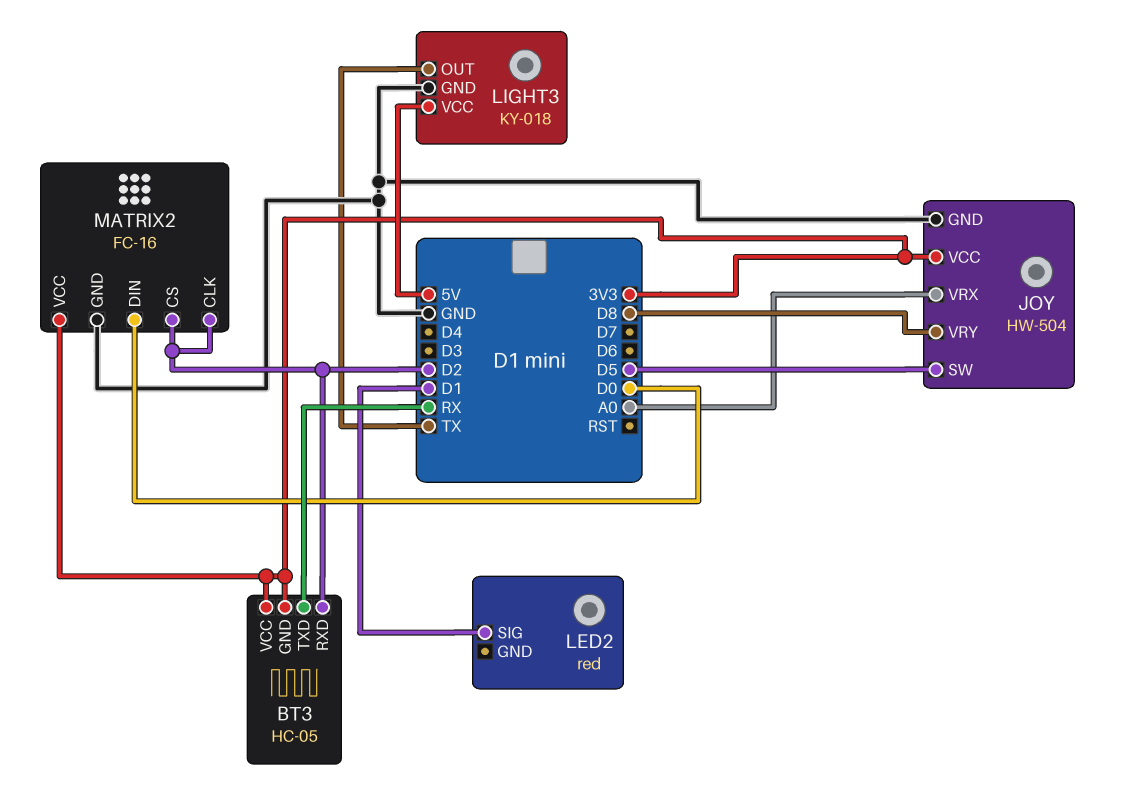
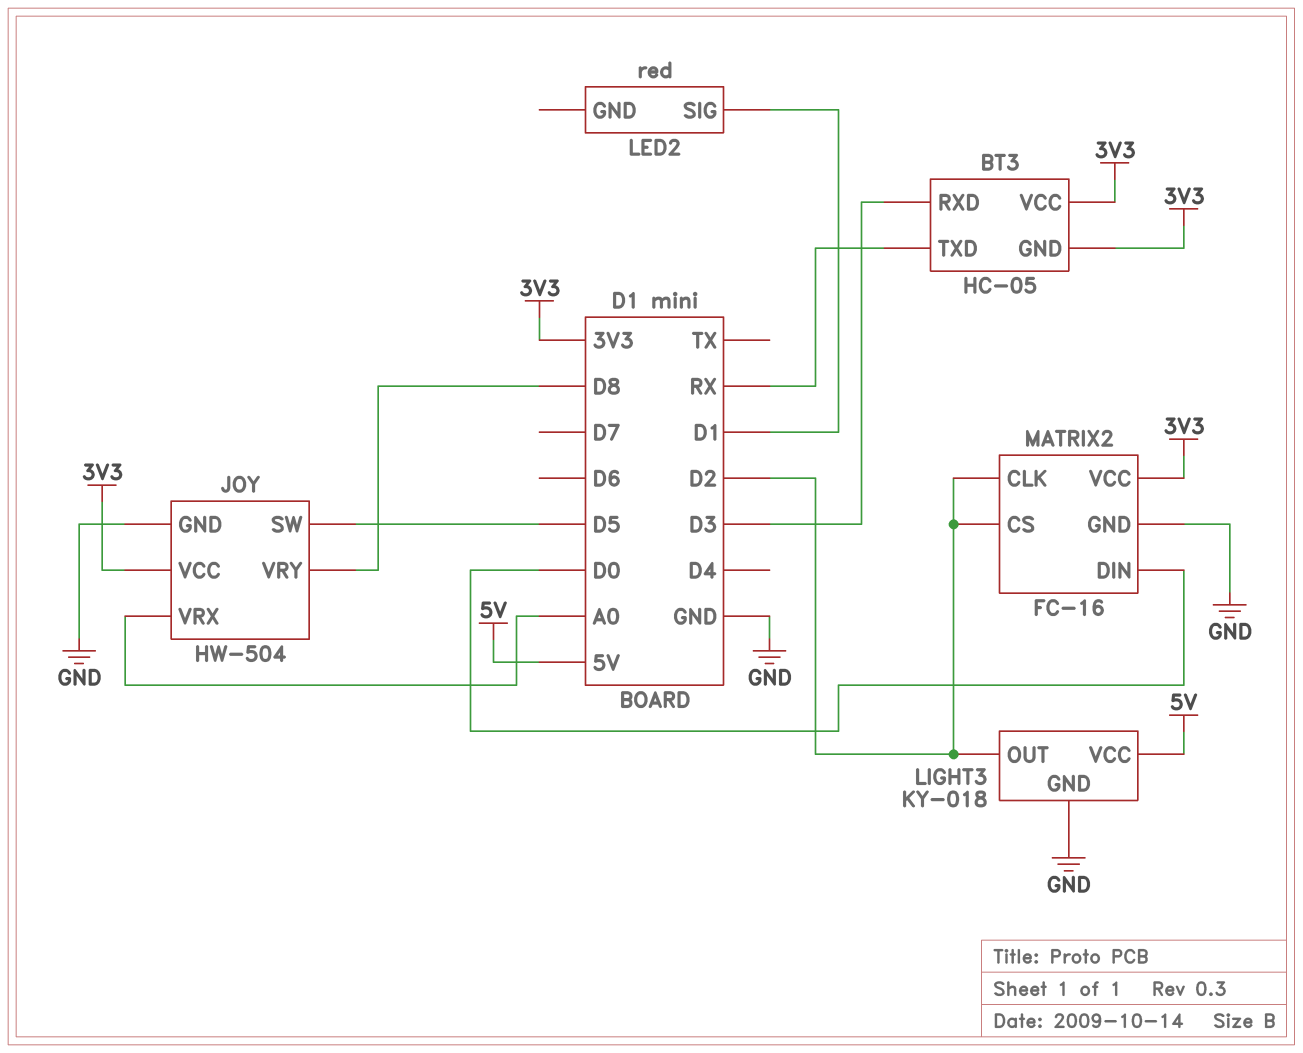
BT3 pin RXD: D2 -> D3
LIGHT3 pin OUT: TX -> D2

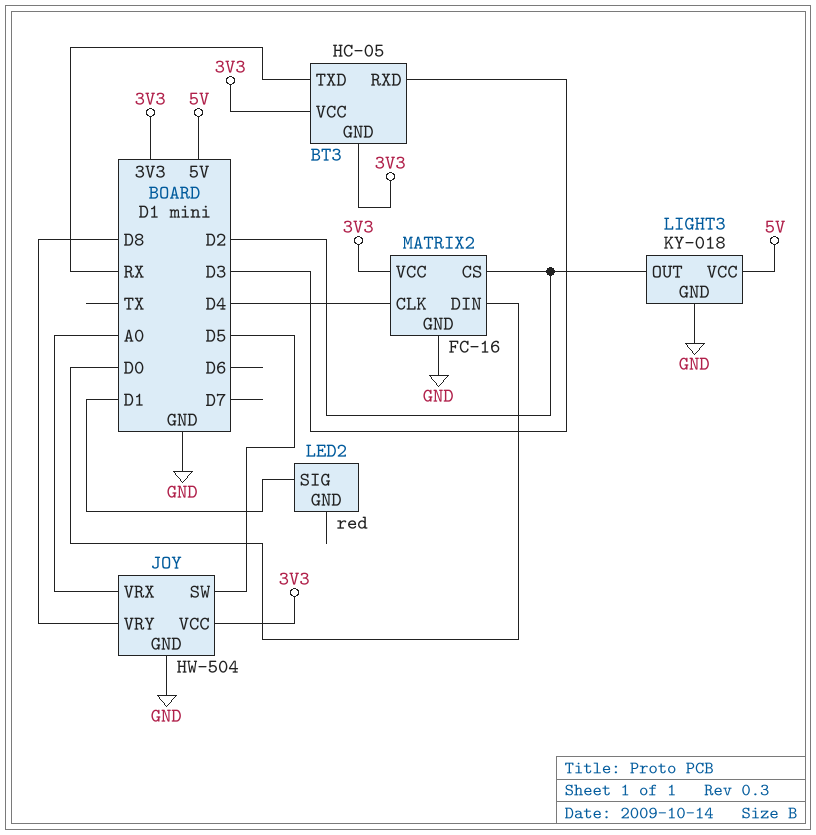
MATRIX2 pin CLK: D2 -> D4

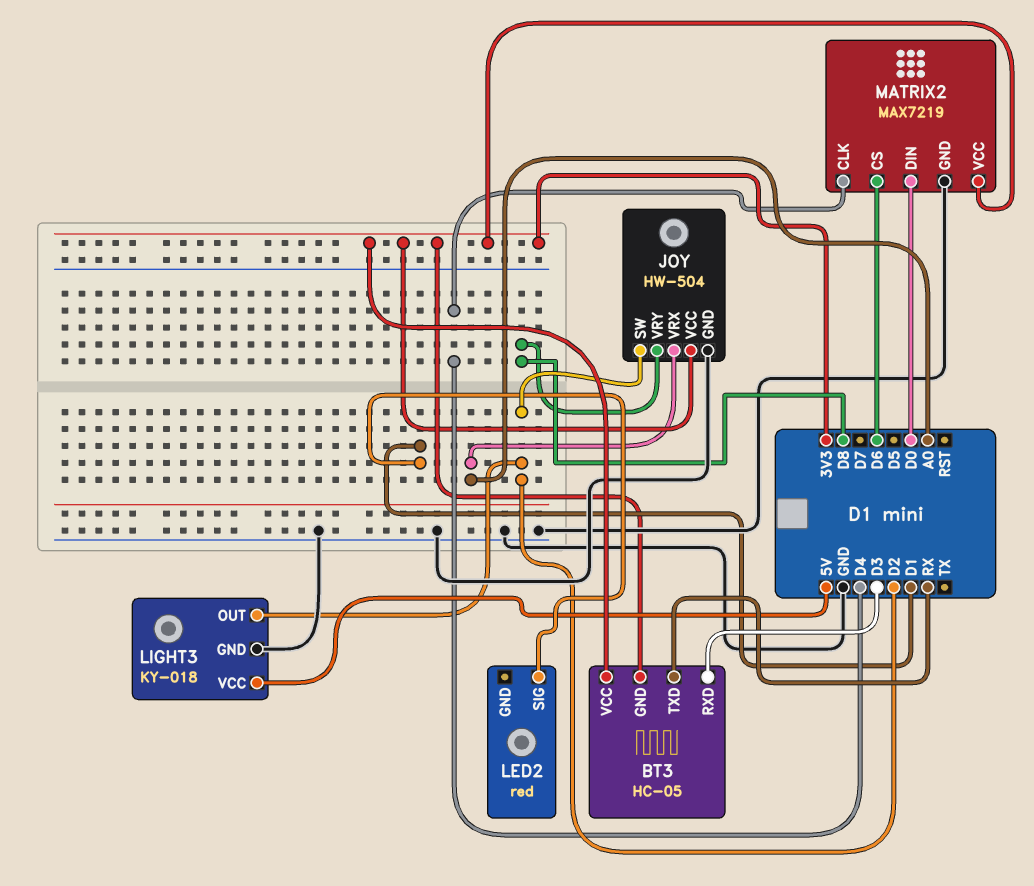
JOY pin SW: D5 -> D2
MATRIX2: FC-16 -> MAX7219
MATRIX2 pin CS: D2 -> D6

